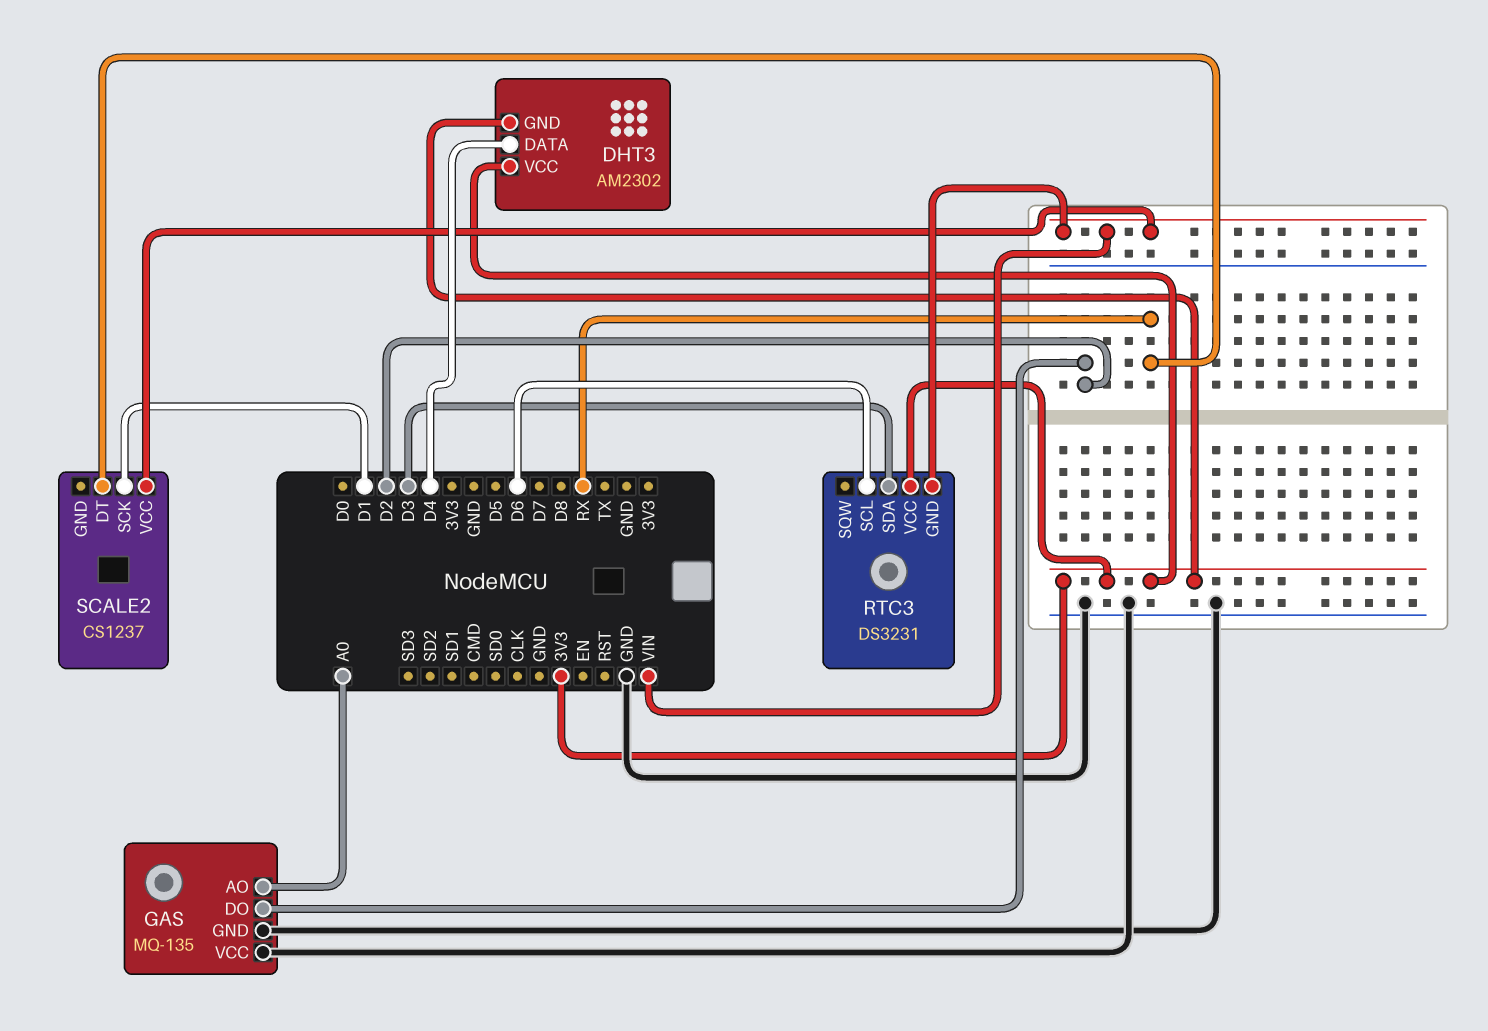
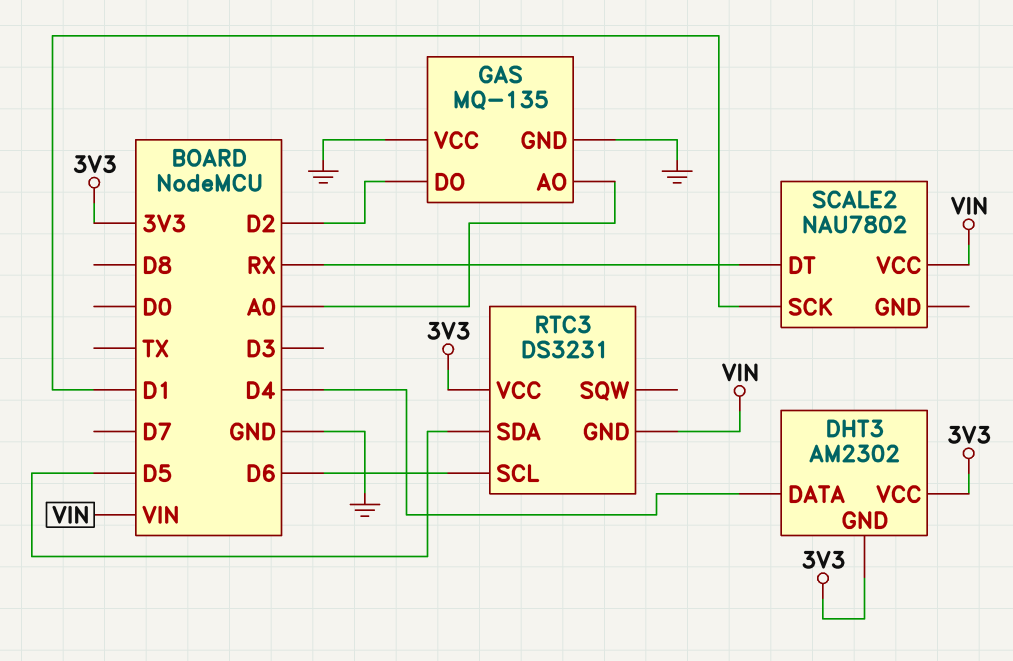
RTC3 pin SDA: D3 -> D5
SCALE2: CS1237 -> NAU7802

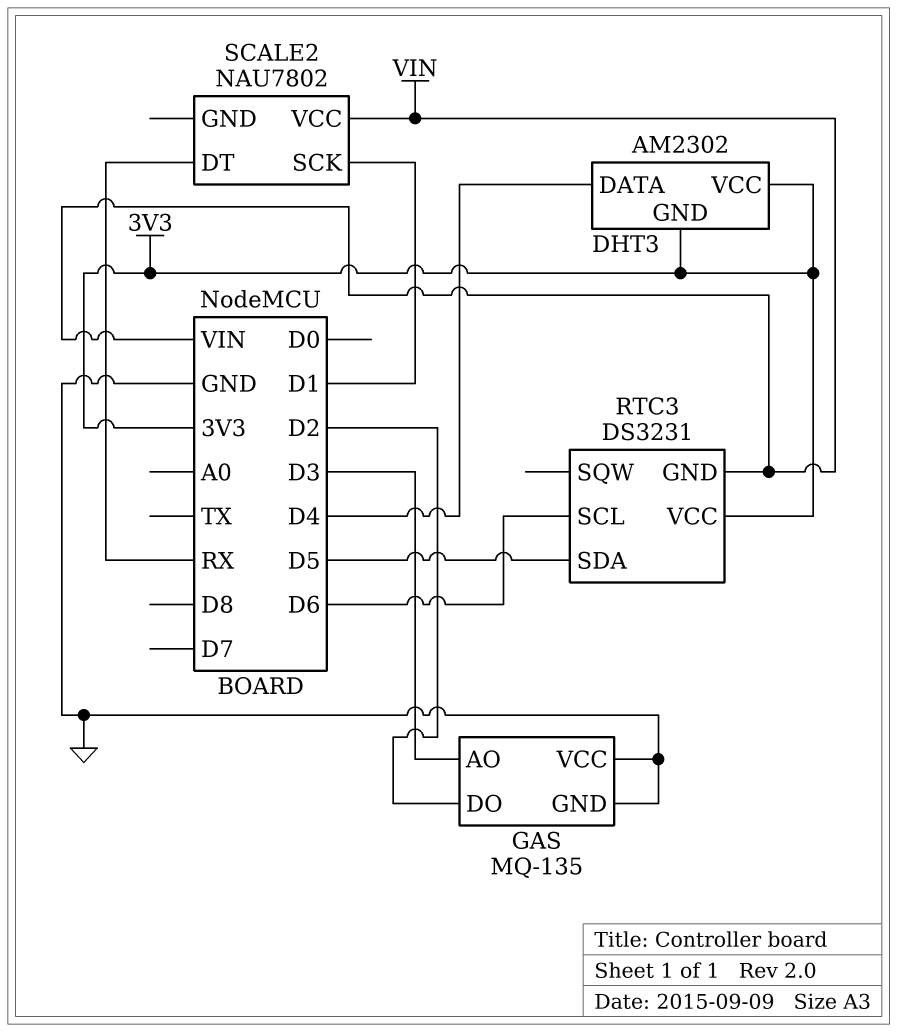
GAS pin AO: A0 -> D3

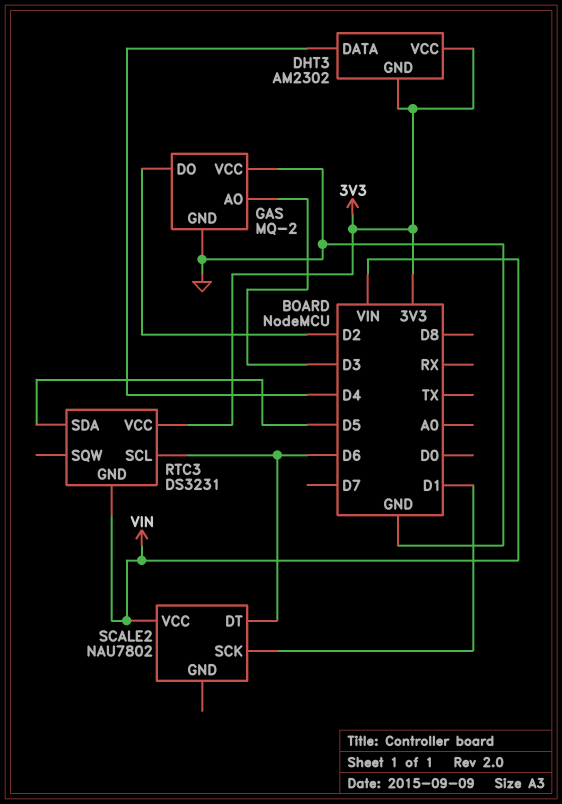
GAS: MQ-135 -> MQ-2
SCALE2 pin DT: RX -> D6

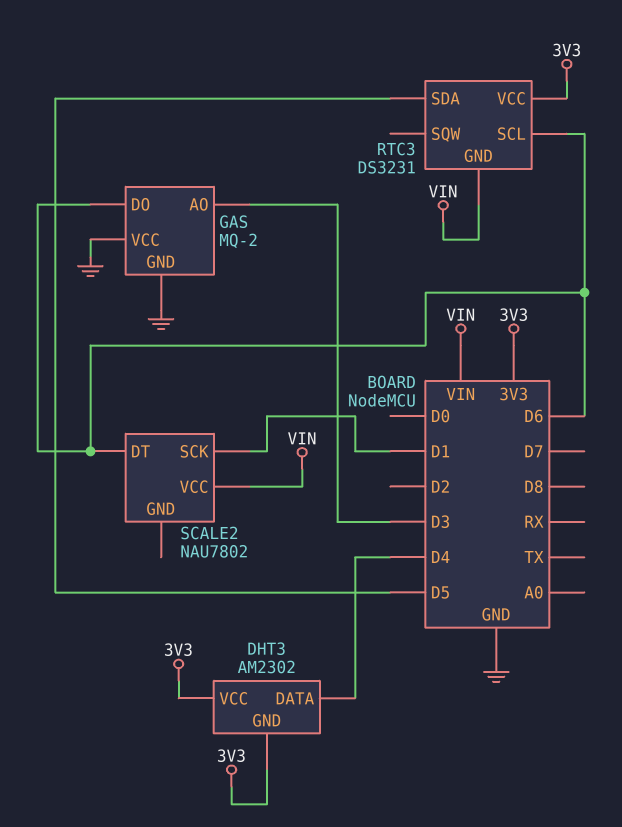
GAS pin DO: D2 -> D6

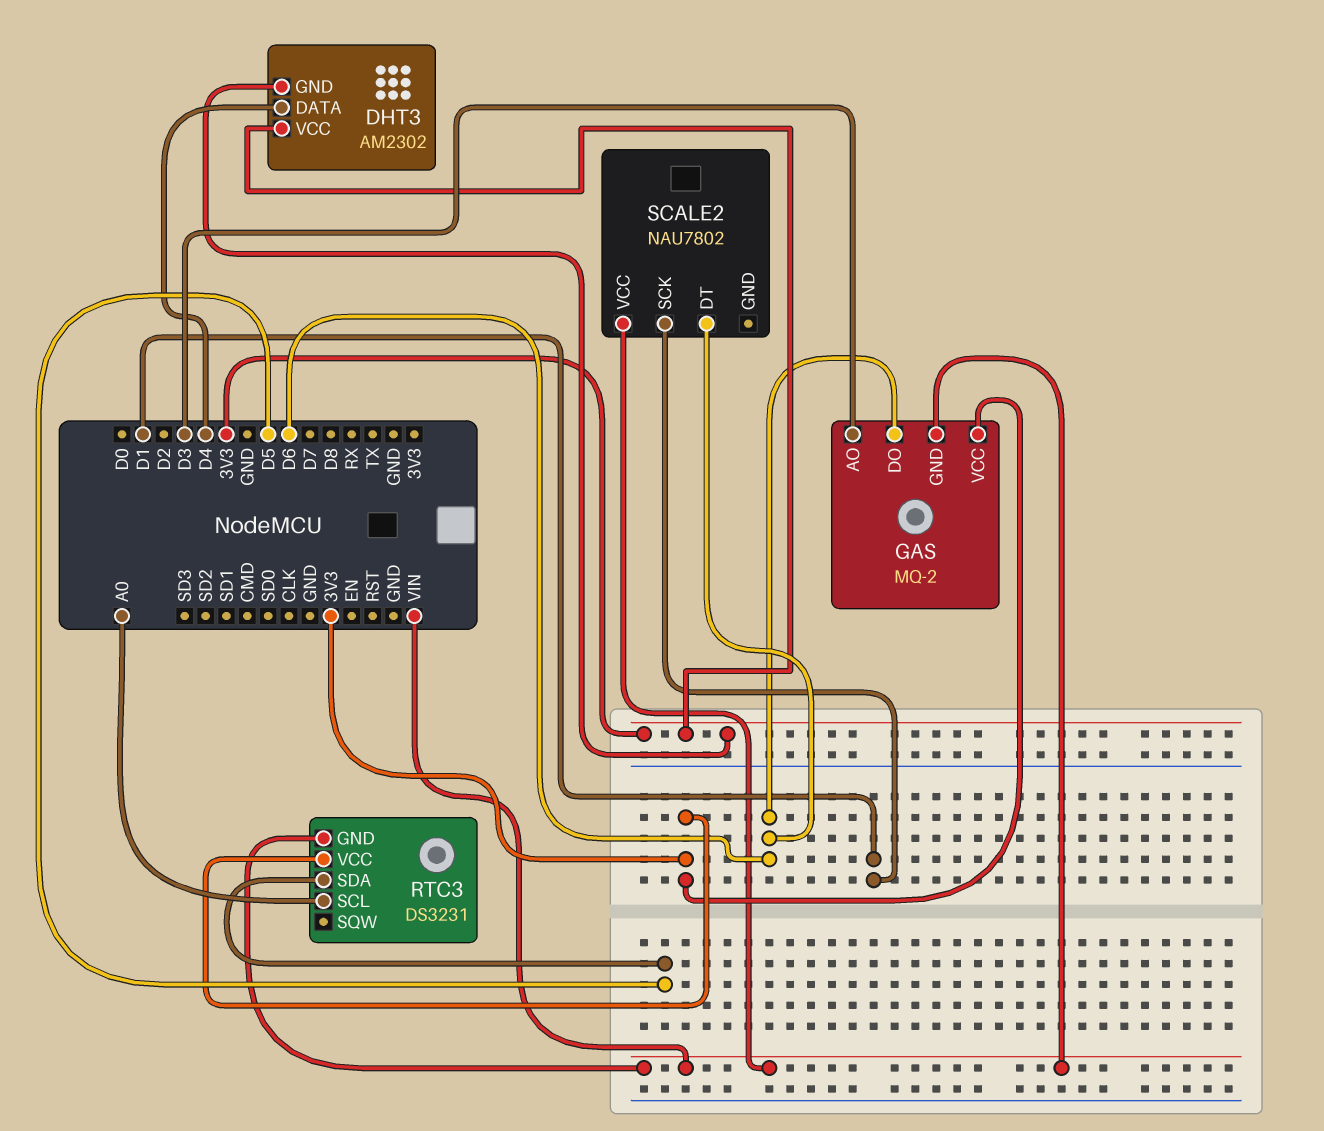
GAS pin GND: GND -> VIN
GAS pin VCC: GND -> 3V3
RTC3 pin SCL: D6 -> A0

